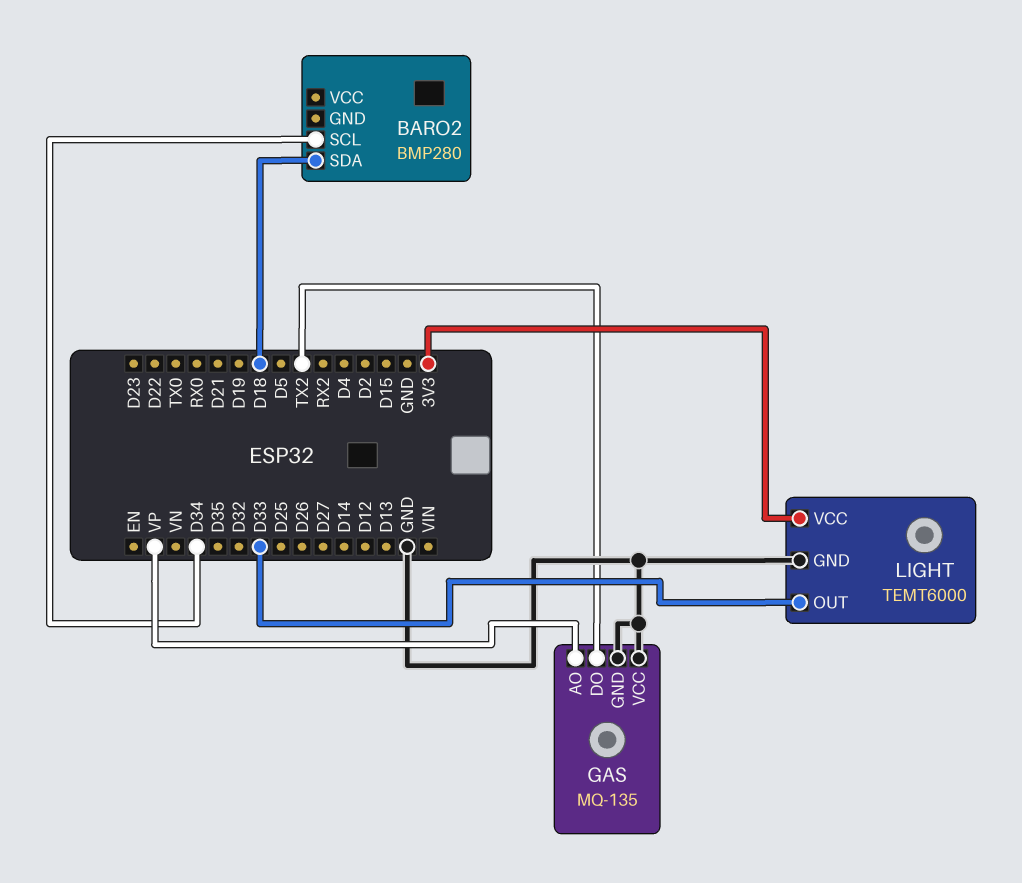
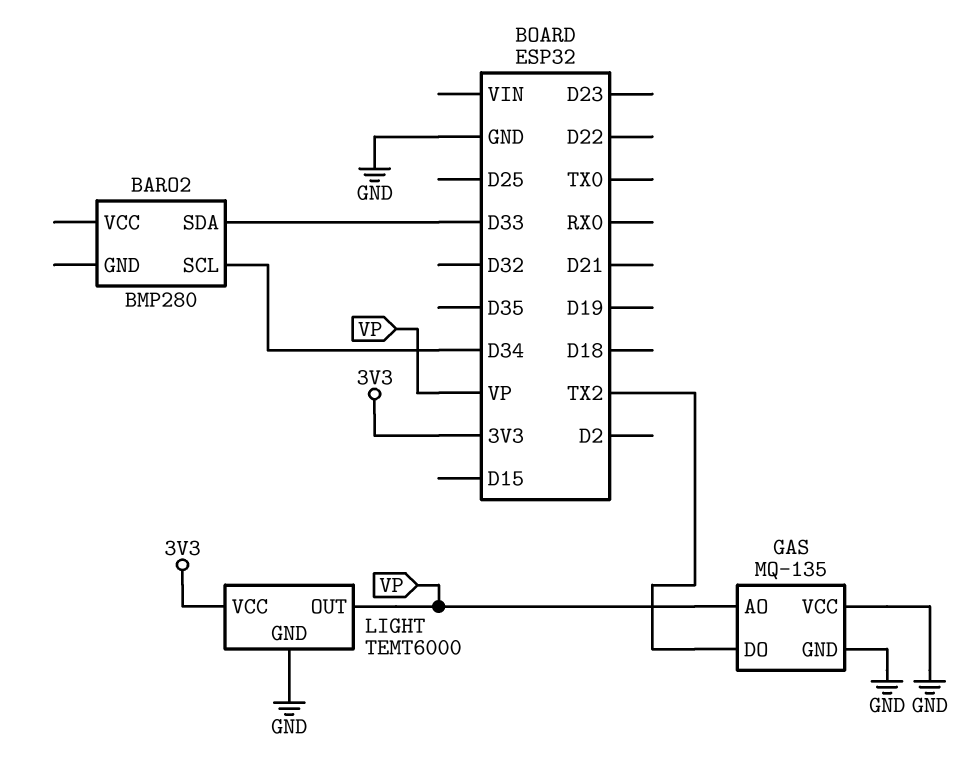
BARO2 pin SDA: D18 -> D33
LIGHT pin OUT: D33 -> VP

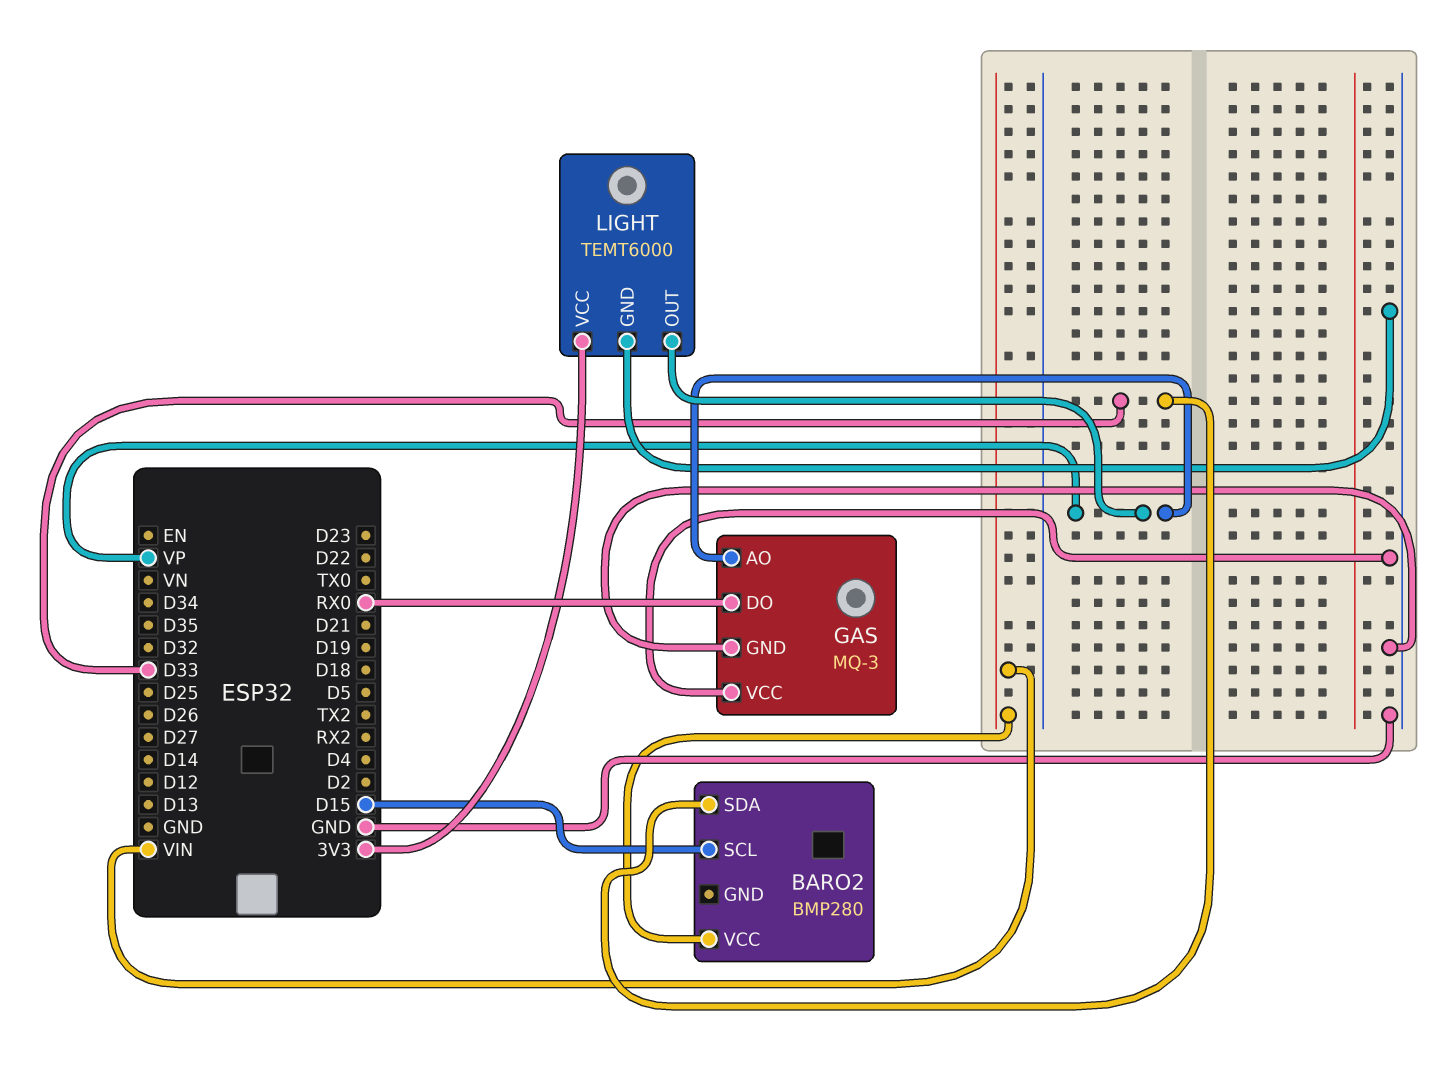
BARO2 pin SCL: D34 -> D15
BARO2 pin VCC: none -> VIN
GAS: MQ-135 -> MQ-3
GAS pin DO: TX2 -> RX0

